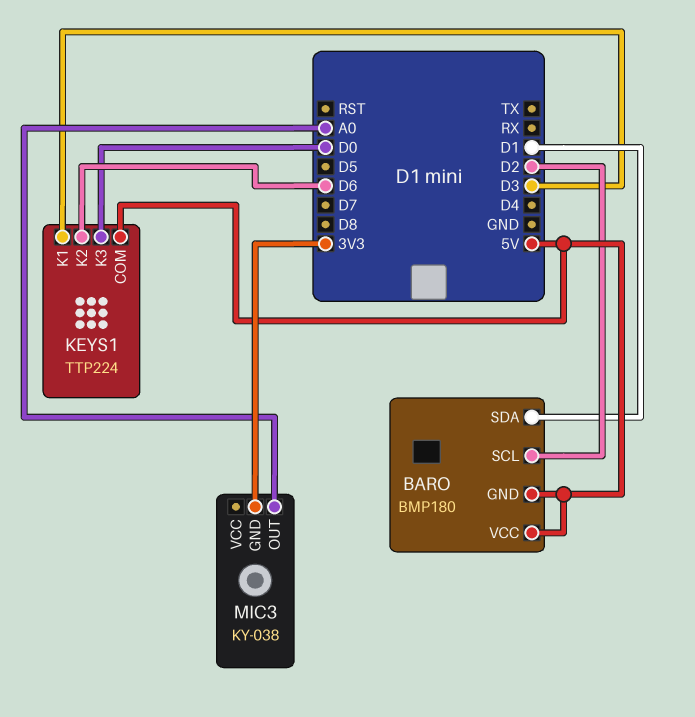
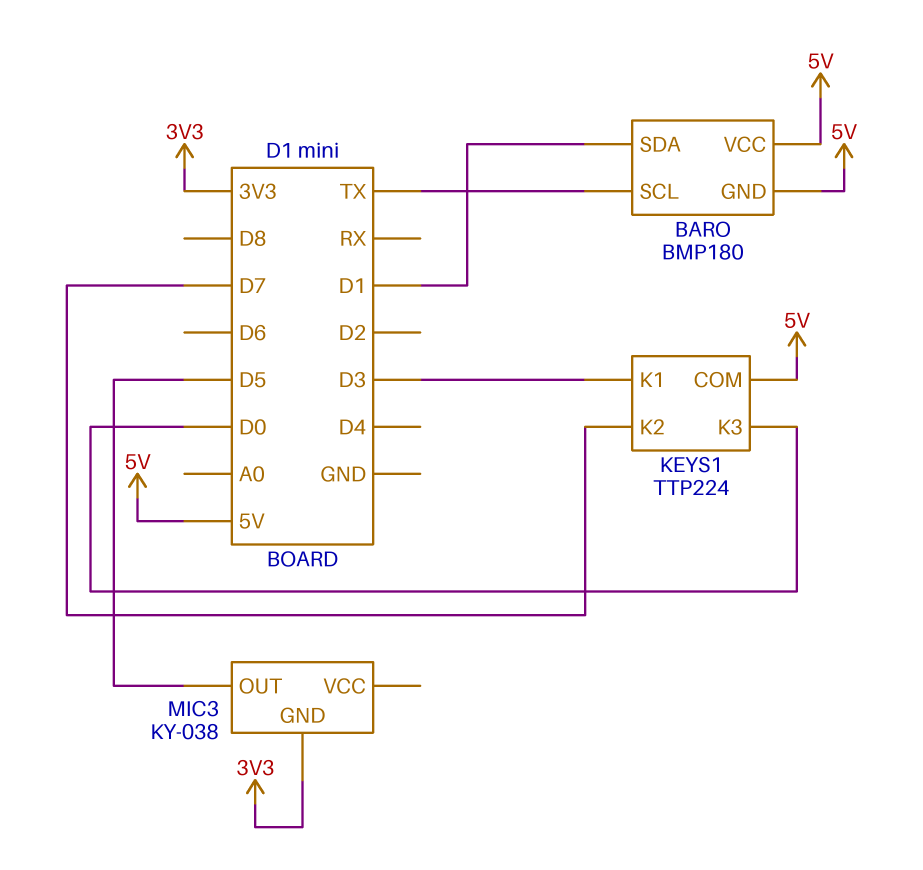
BARO pin SCL: D2 -> TX
KEYS1 pin K2: D6 -> D7
MIC3 pin OUT: A0 -> D5

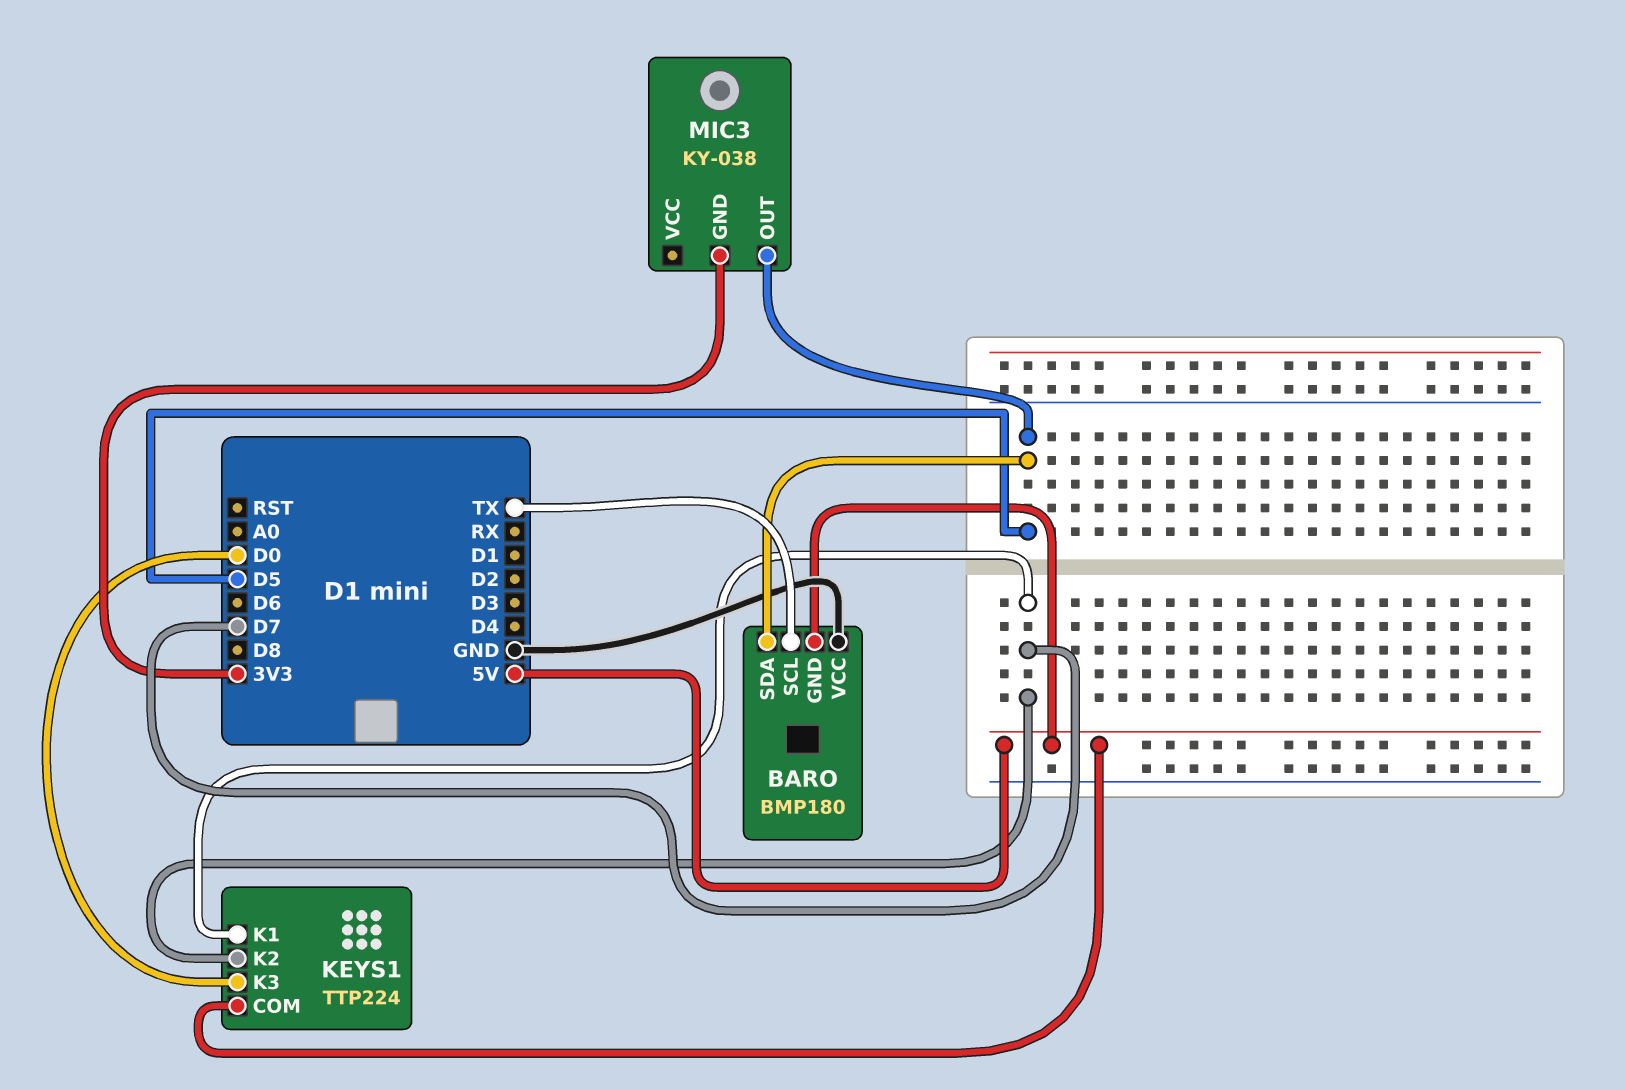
BARO pin SDA: D1 -> D5
BARO pin VCC: 5V -> GND
KEYS1 pin K1: D3 -> D7

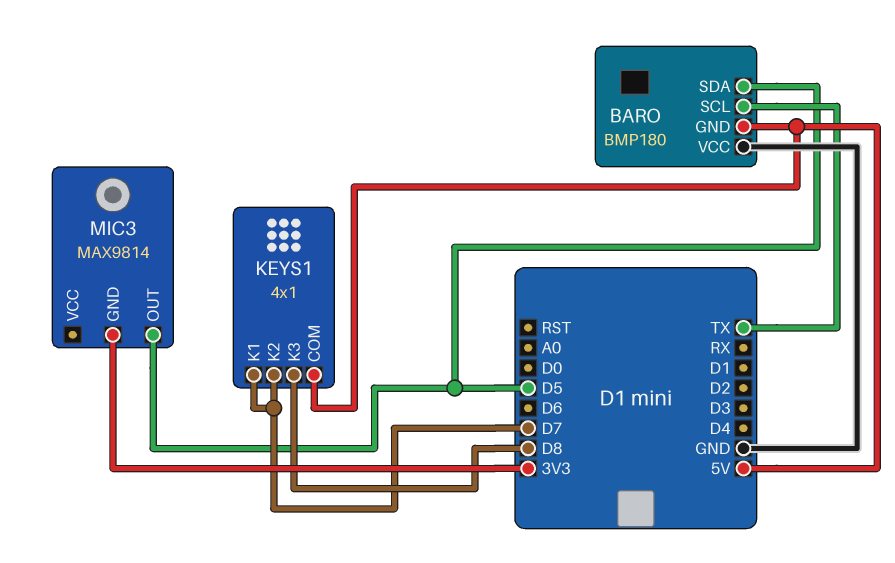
KEYS1: TTP224 -> 4x1
KEYS1 pin K3: D0 -> D8
MIC3: KY-038 -> MAX9814

